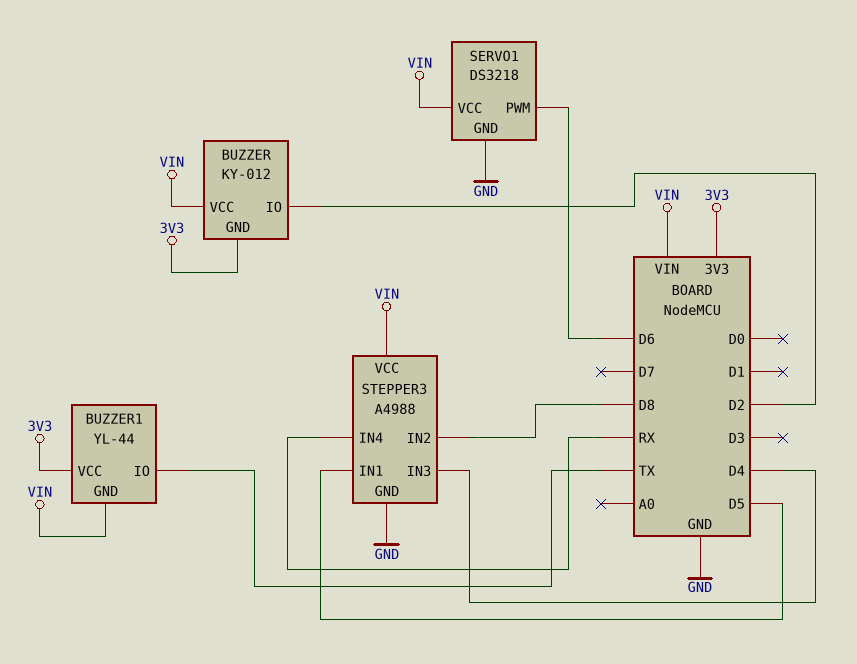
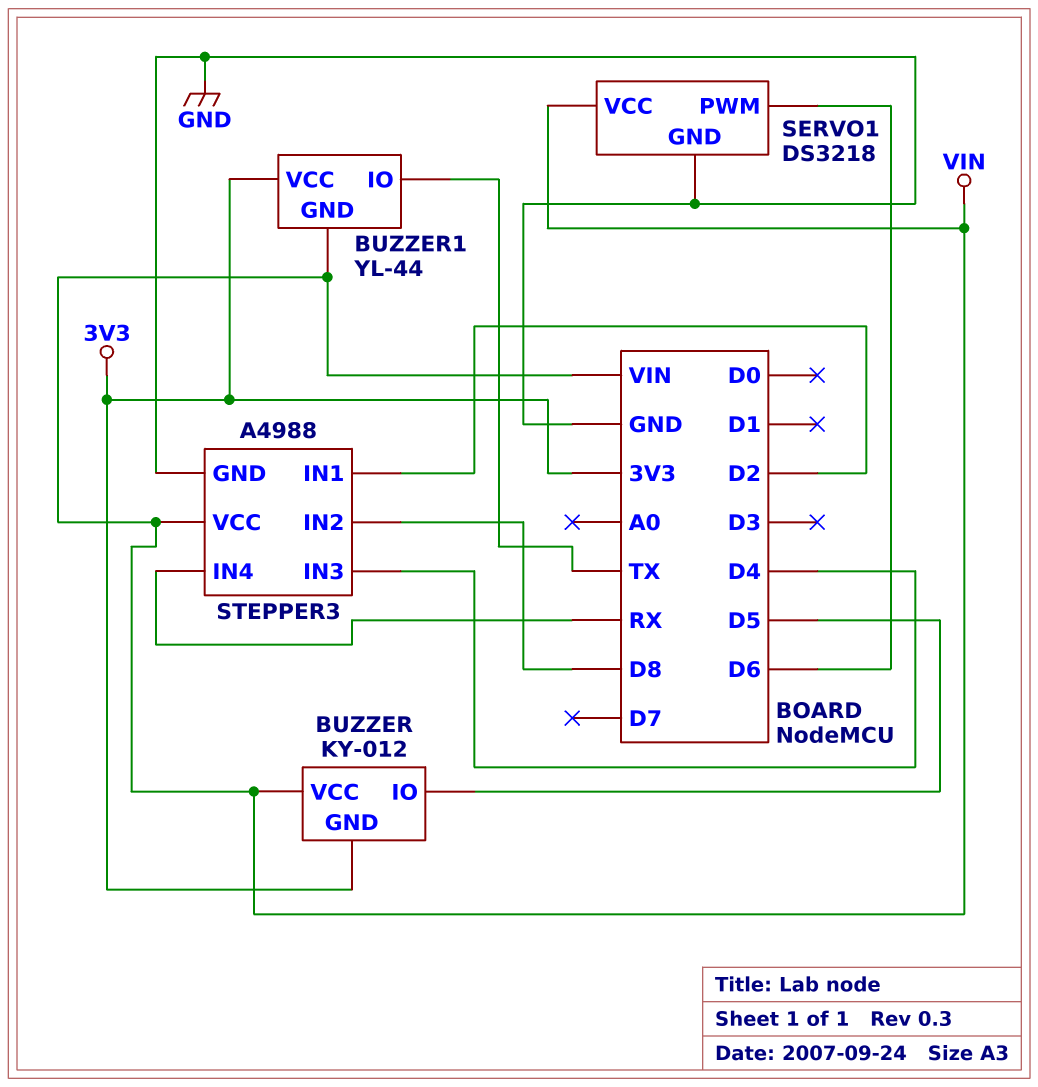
BUZZER pin IO: D2 -> D5
STEPPER3 pin IN1: D5 -> D2

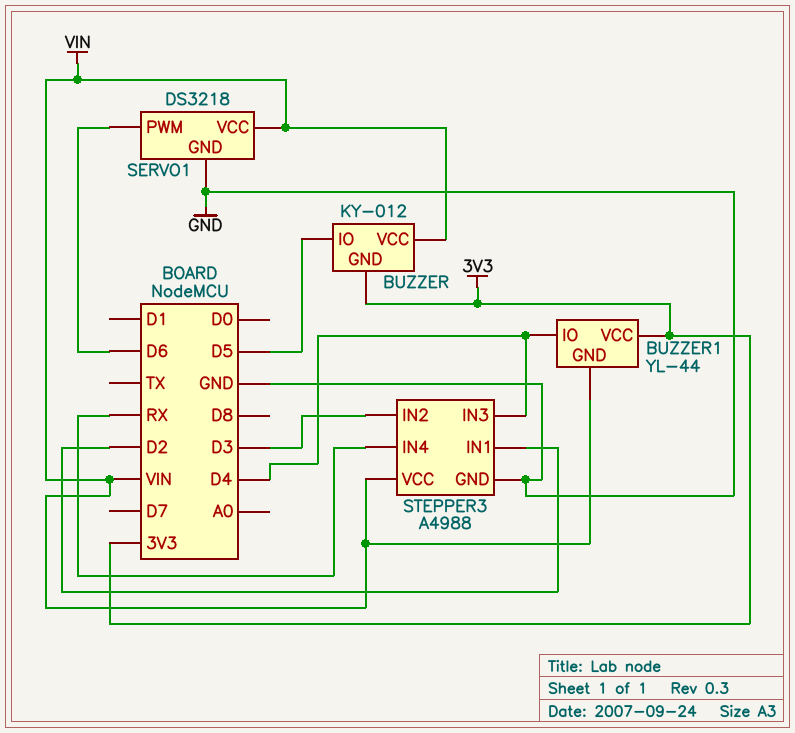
BUZZER1 pin IO: TX -> D4
STEPPER3 pin IN2: D8 -> D3

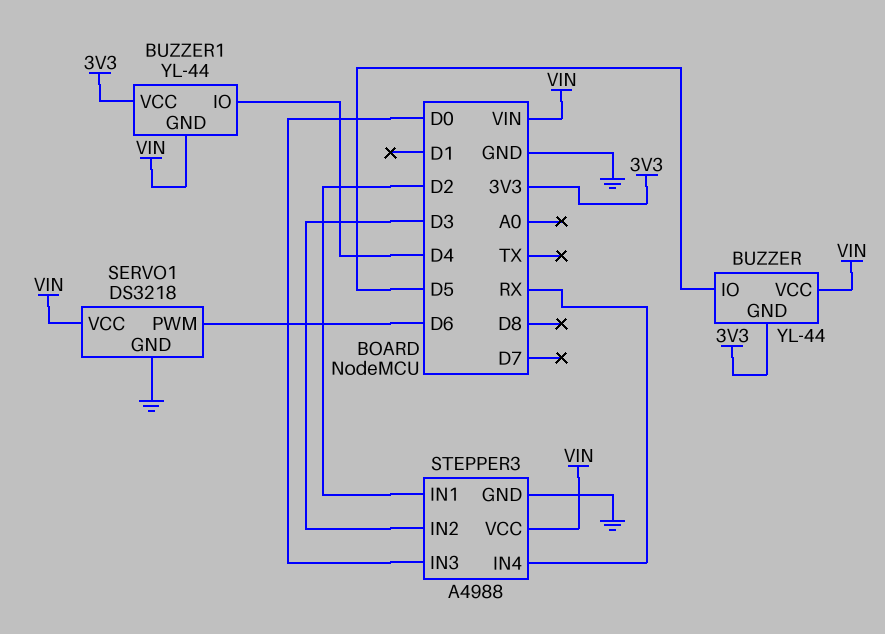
BUZZER: KY-012 -> YL-44
STEPPER3 pin IN3: D4 -> D0

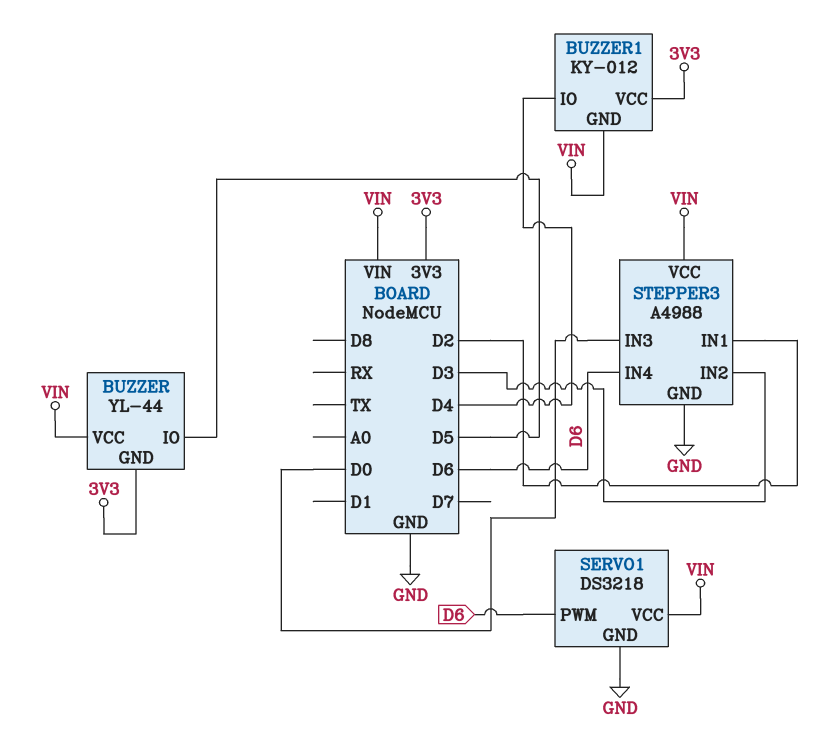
BUZZER1: YL-44 -> KY-012
STEPPER3 pin IN4: RX -> D6

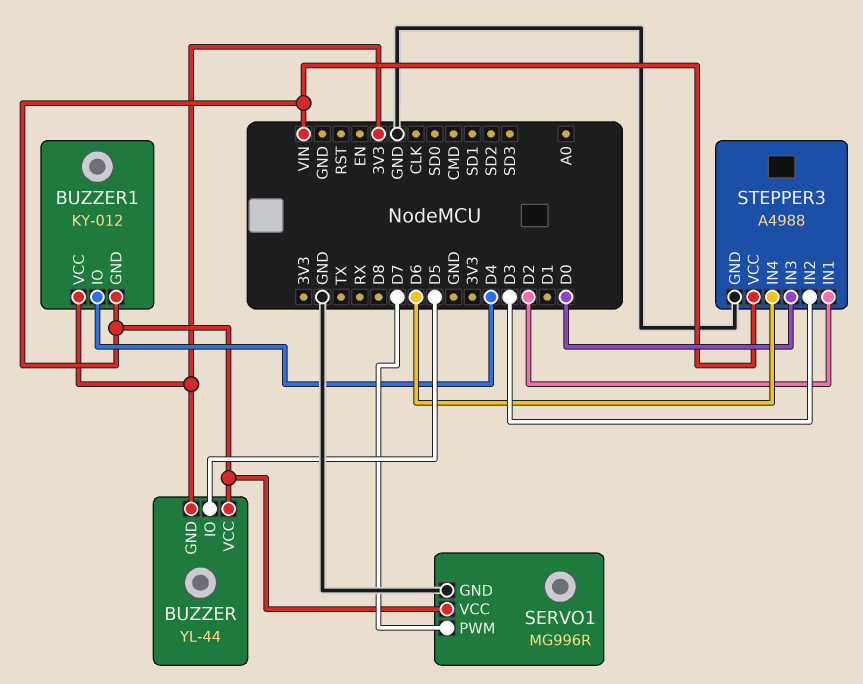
SERVO1: DS3218 -> MG996R
SERVO1 pin PWM: D6 -> D7

